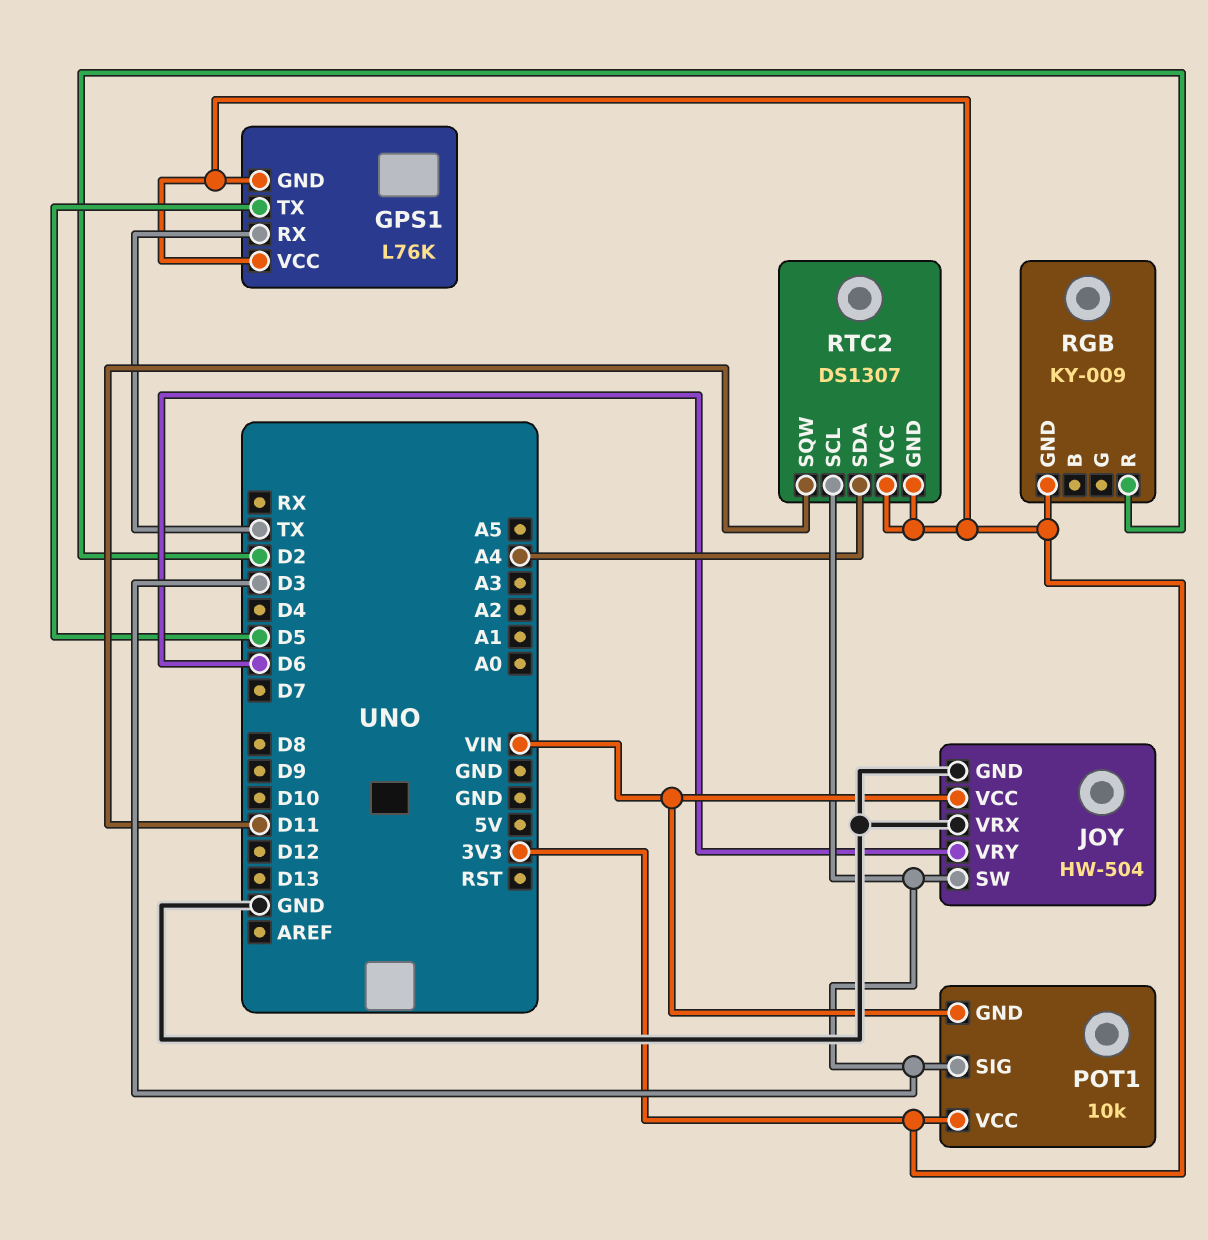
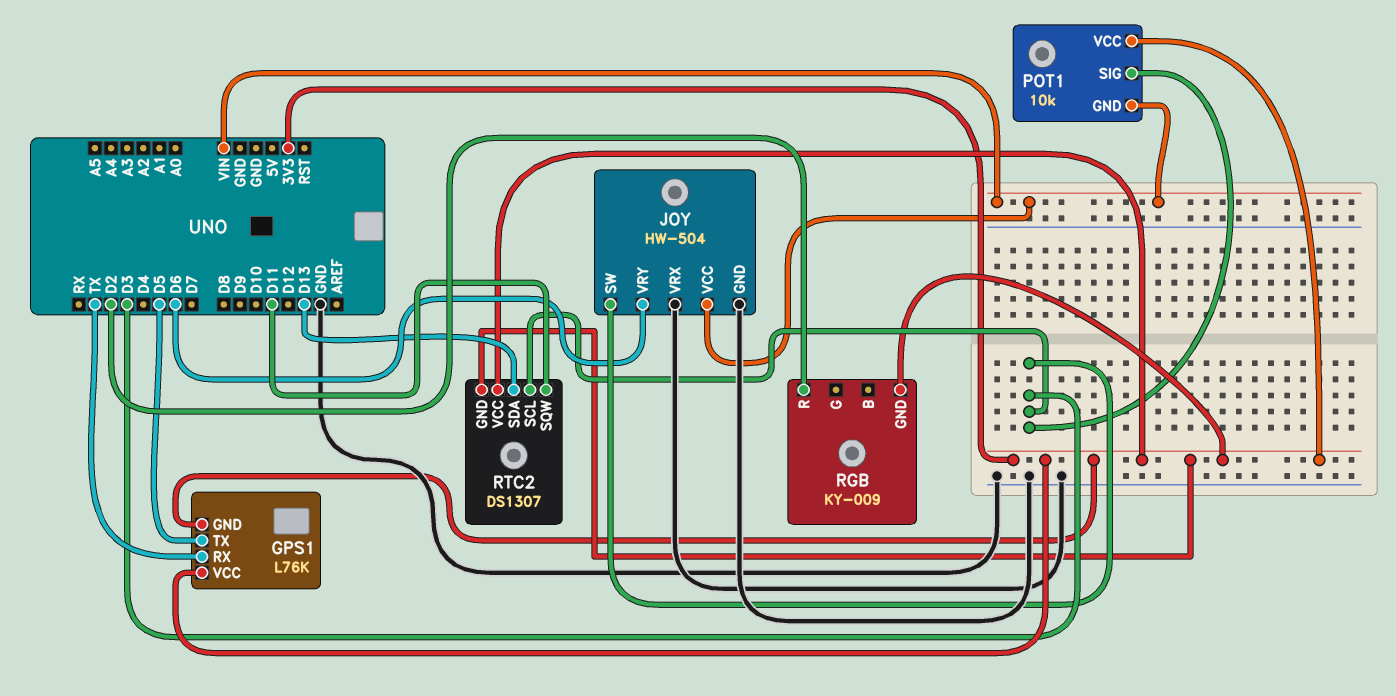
RTC2 pin SDA: A4 -> D13

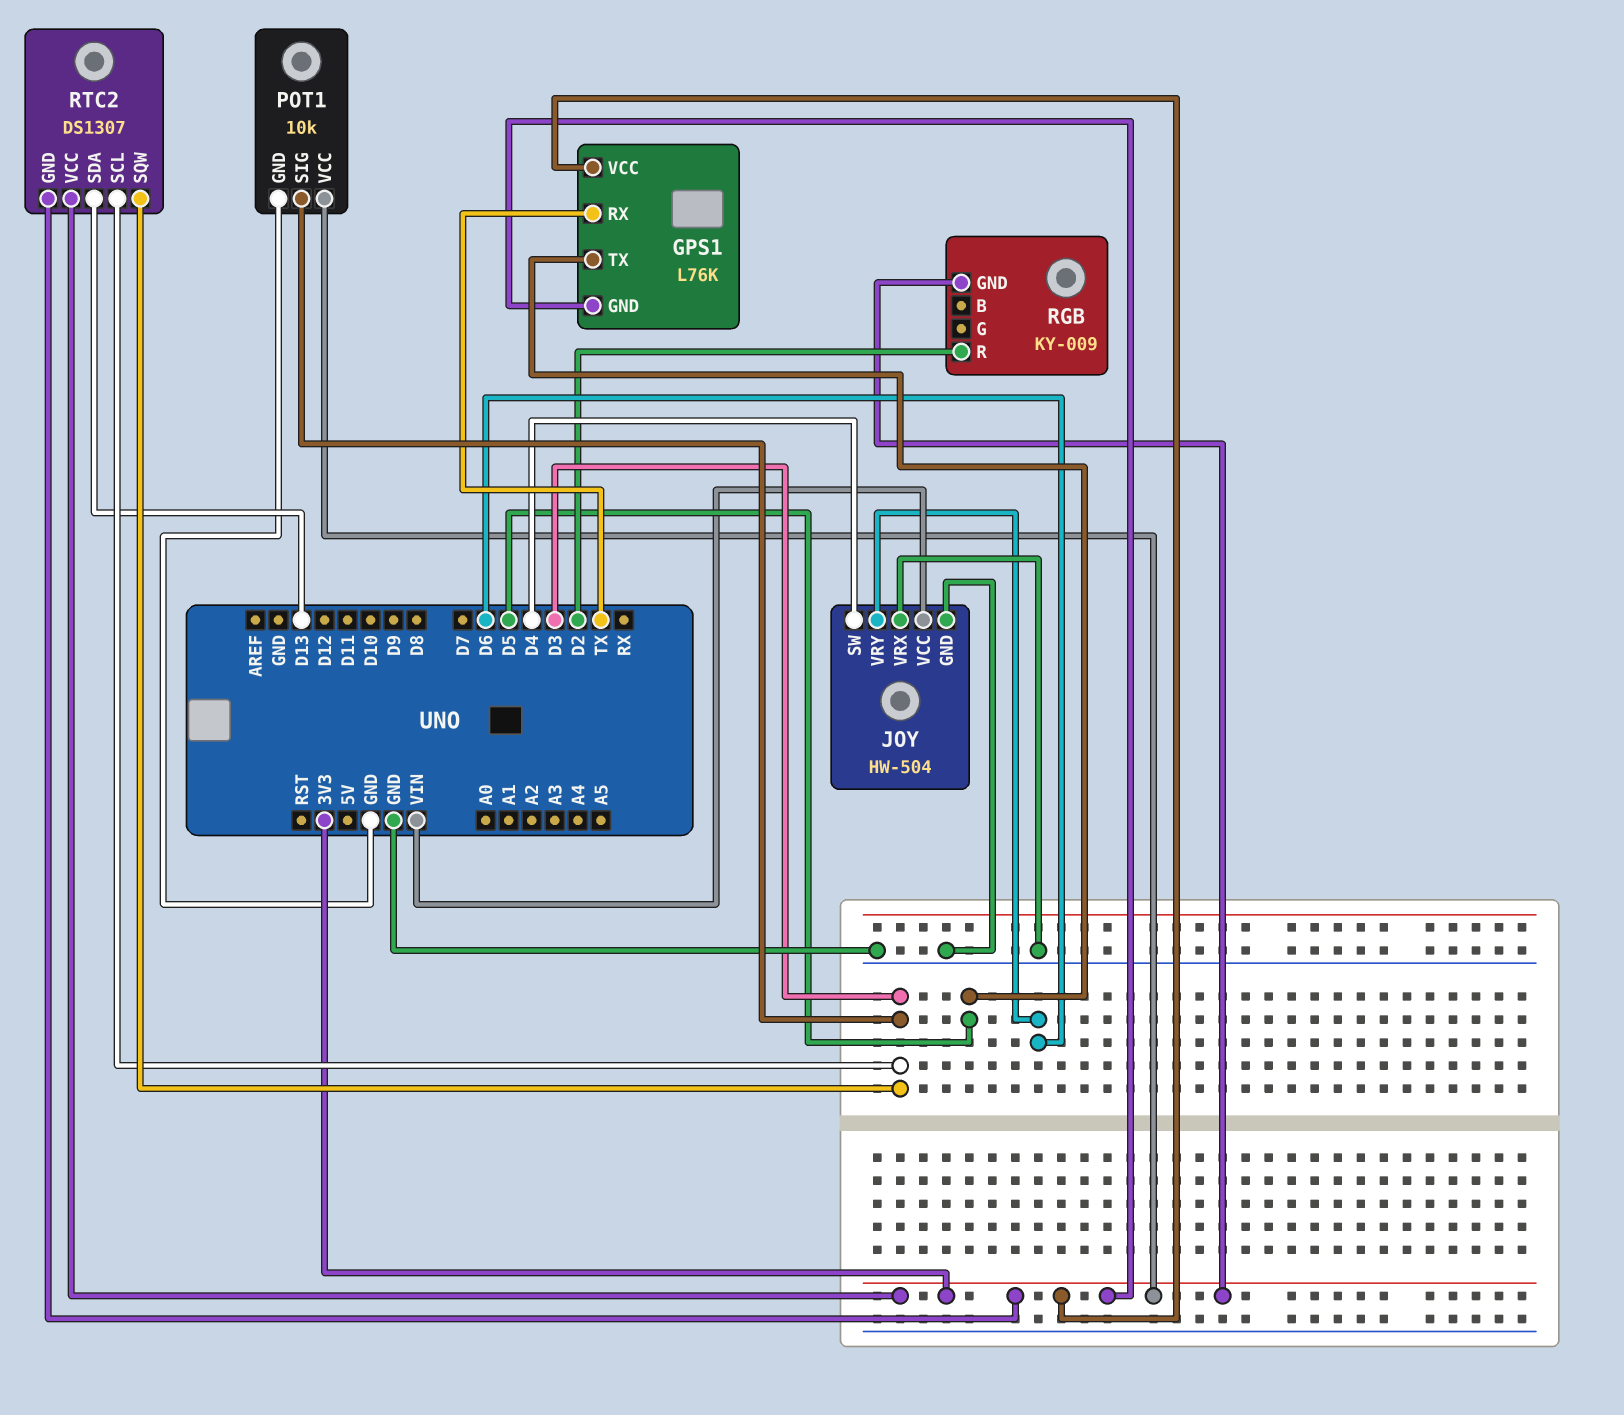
JOY pin SW: D3 -> D4
POT1 pin GND: VIN -> GND
RTC2 pin SQW: D11 -> D3

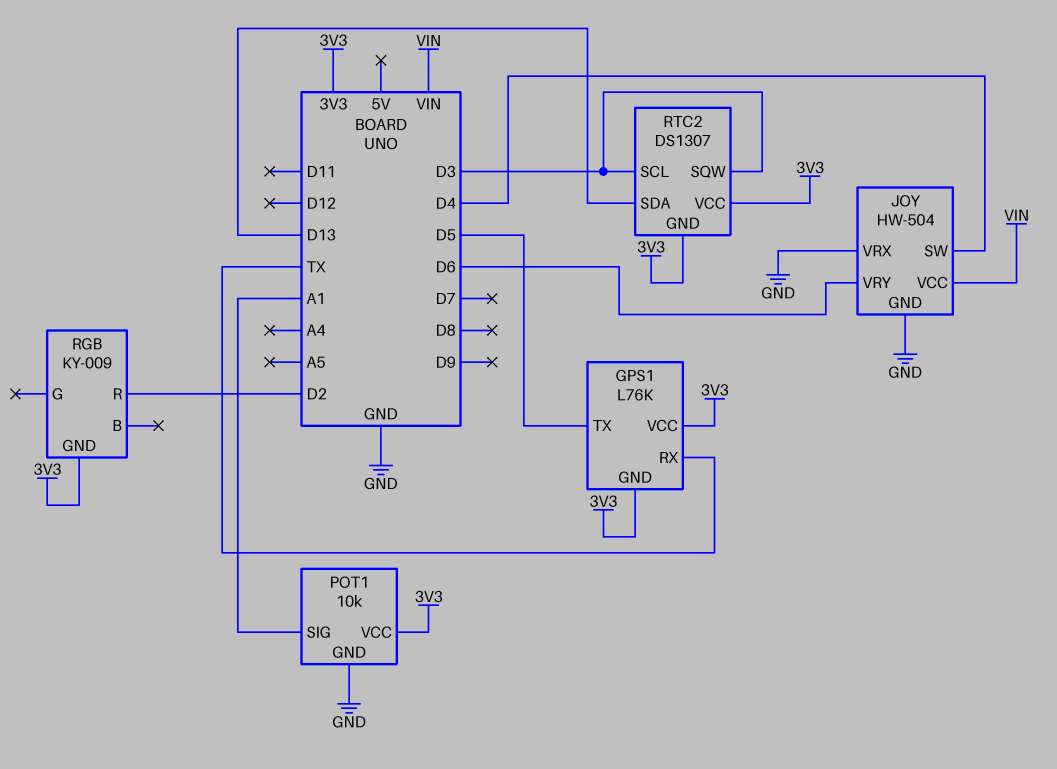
POT1 pin SIG: D3 -> A1

